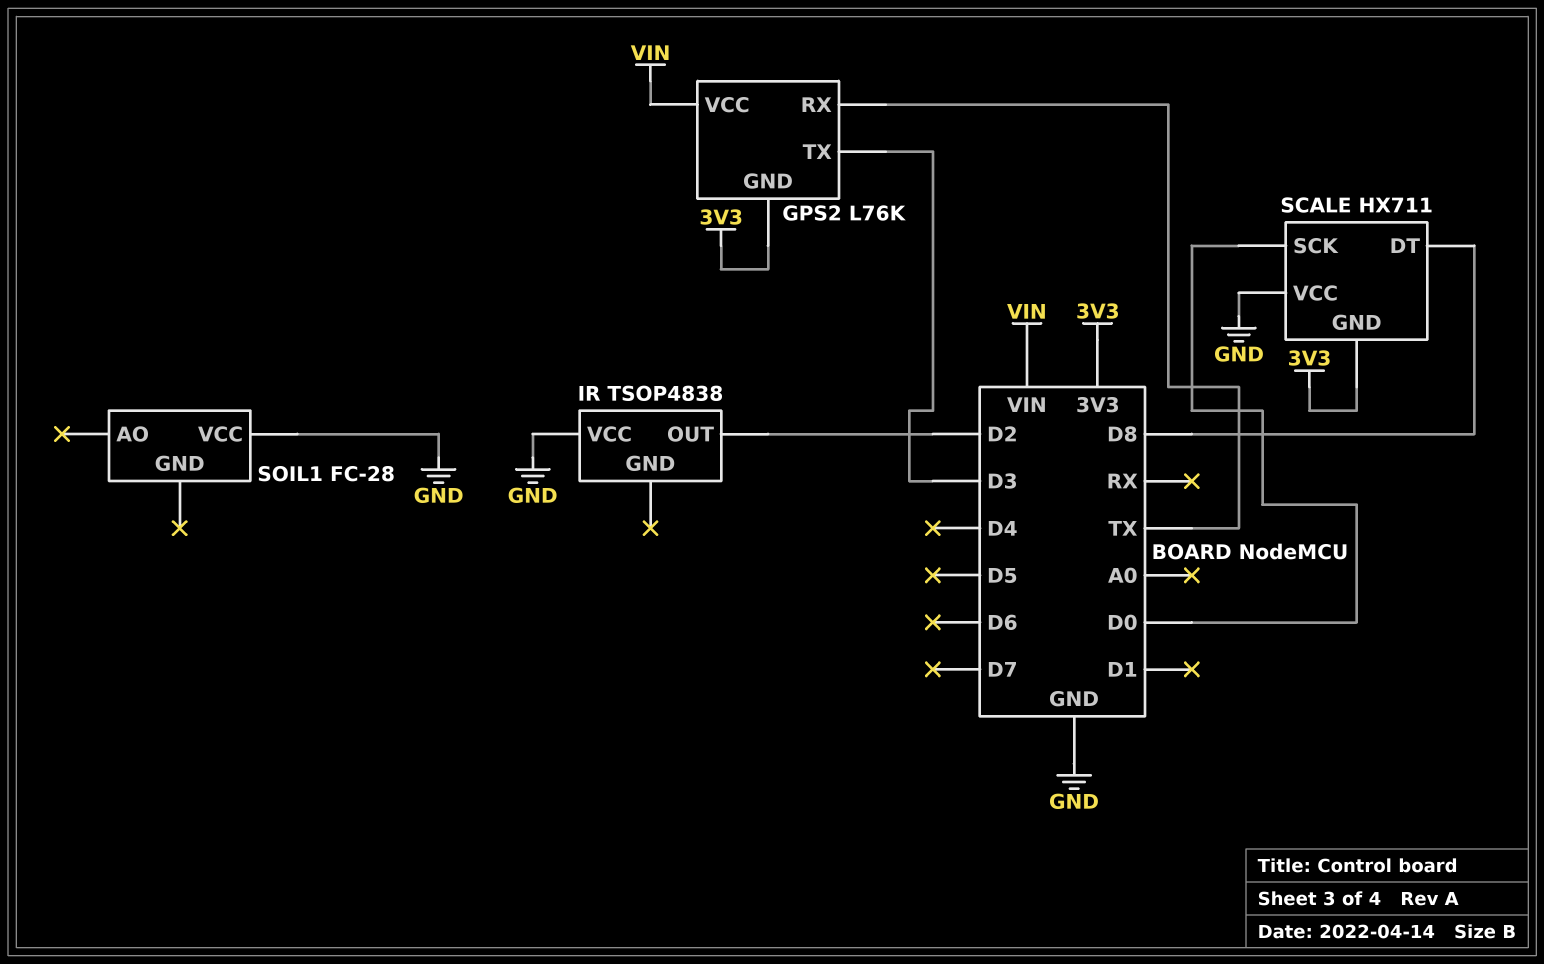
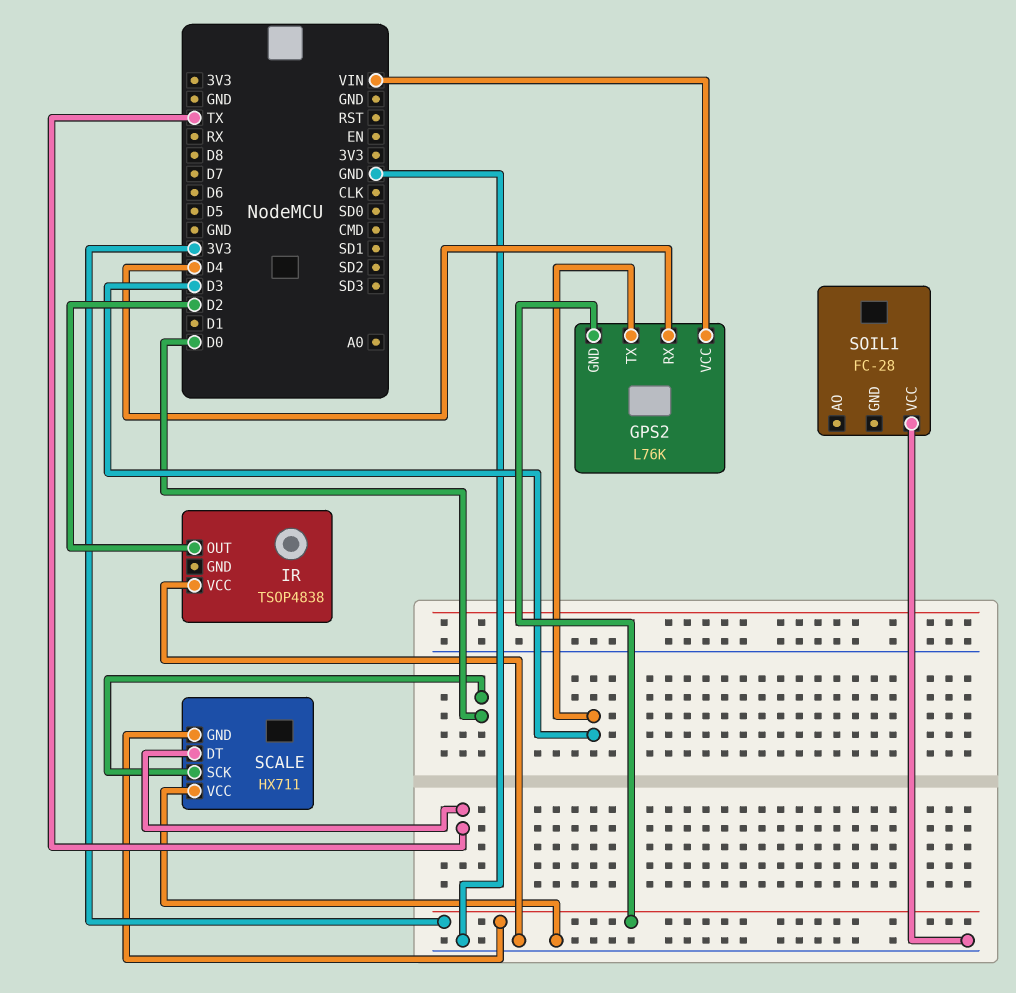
GPS2 pin RX: TX -> D4
SCALE pin DT: D8 -> TX

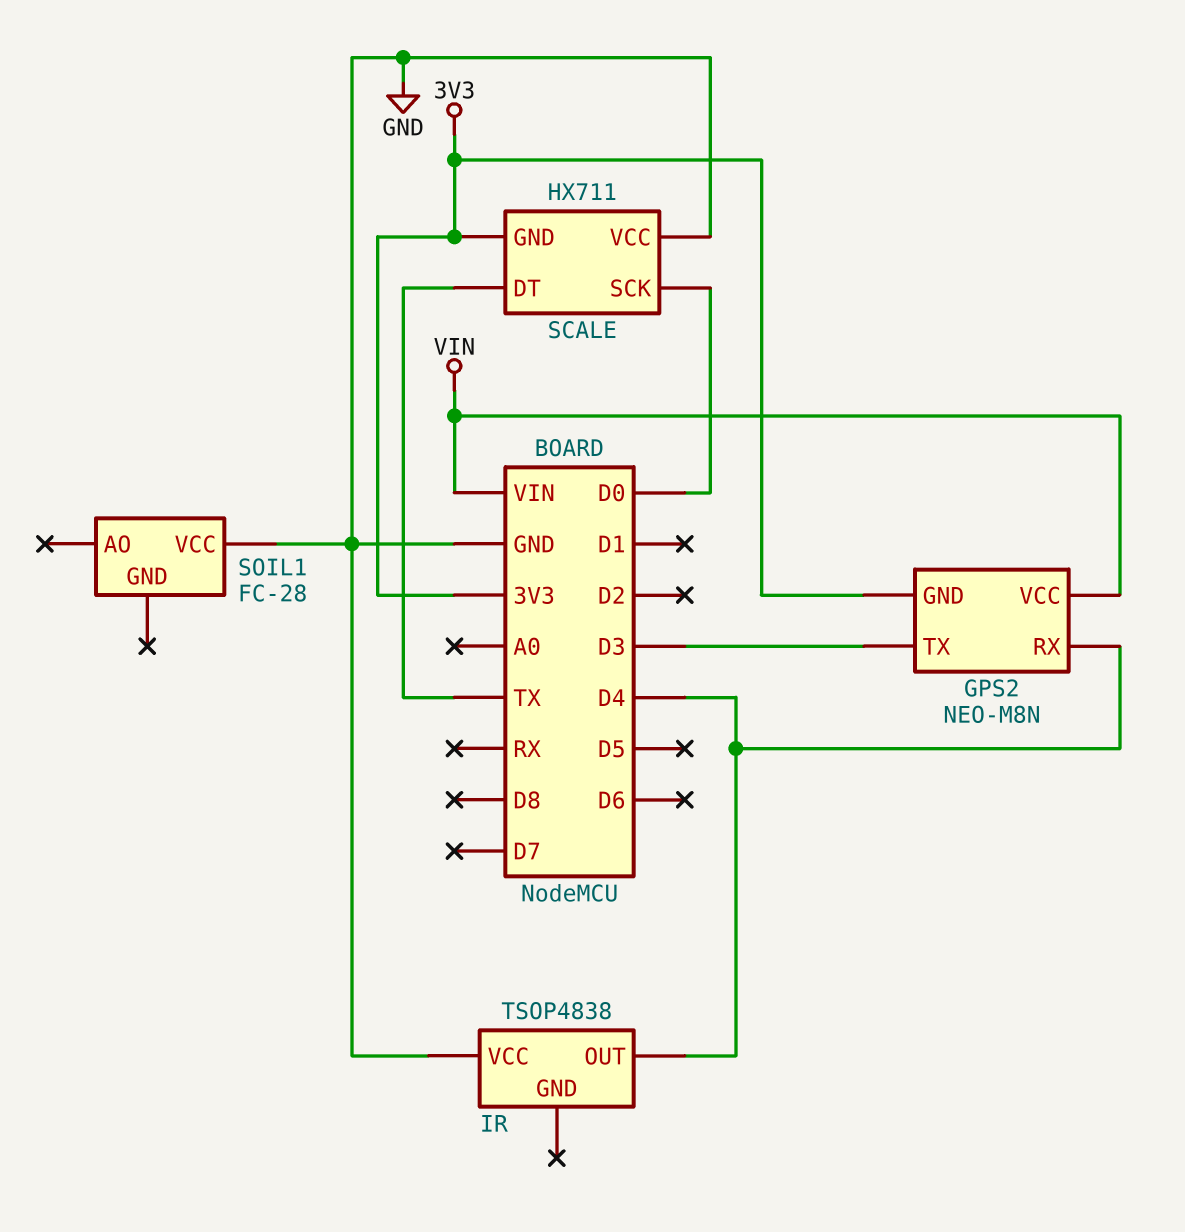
GPS2: L76K -> NEO-M8N
IR pin OUT: D2 -> D4

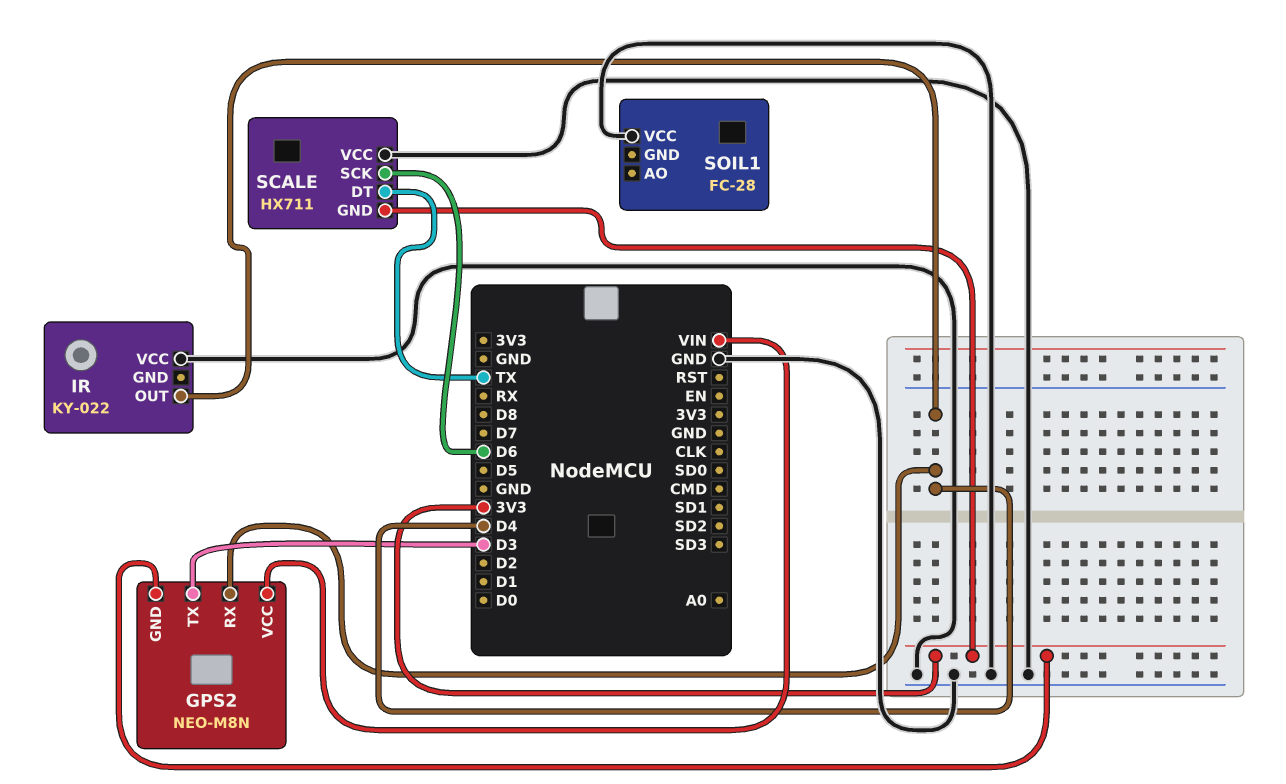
IR: TSOP4838 -> KY-022
SCALE pin SCK: D0 -> D6

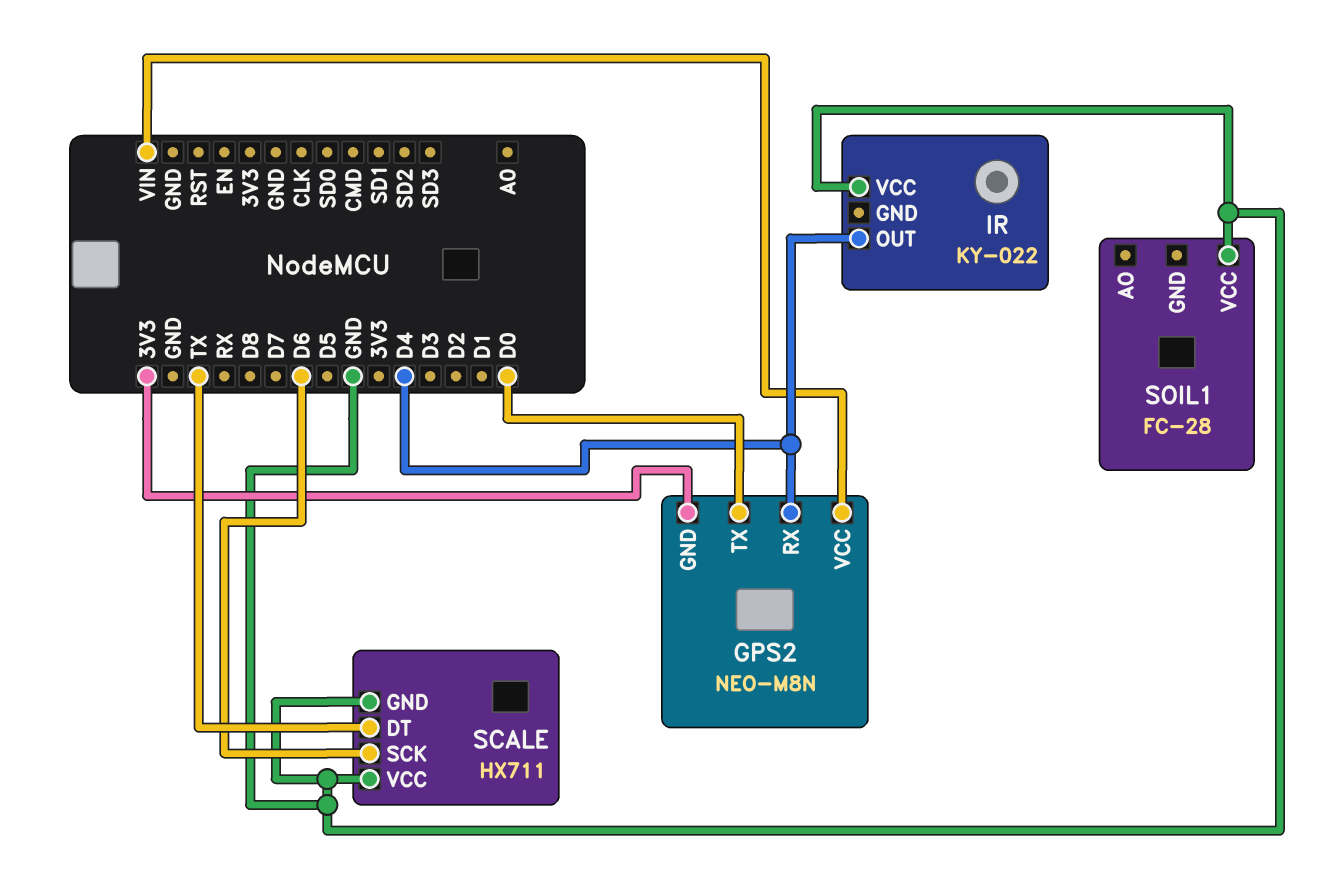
GPS2 pin TX: D3 -> D0
SCALE pin GND: 3V3 -> GND

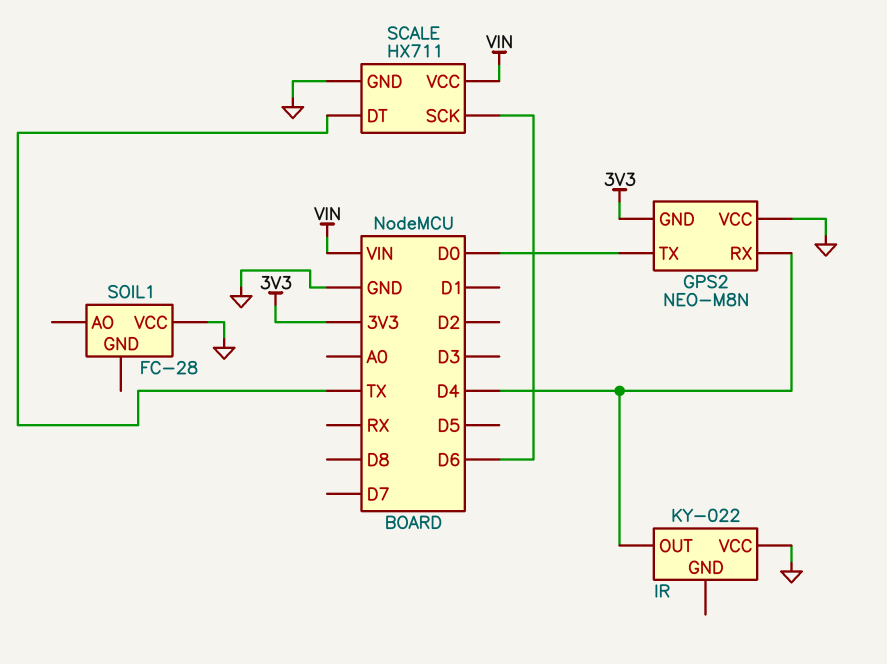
GPS2 pin VCC: VIN -> GND
SCALE pin VCC: GND -> VIN

